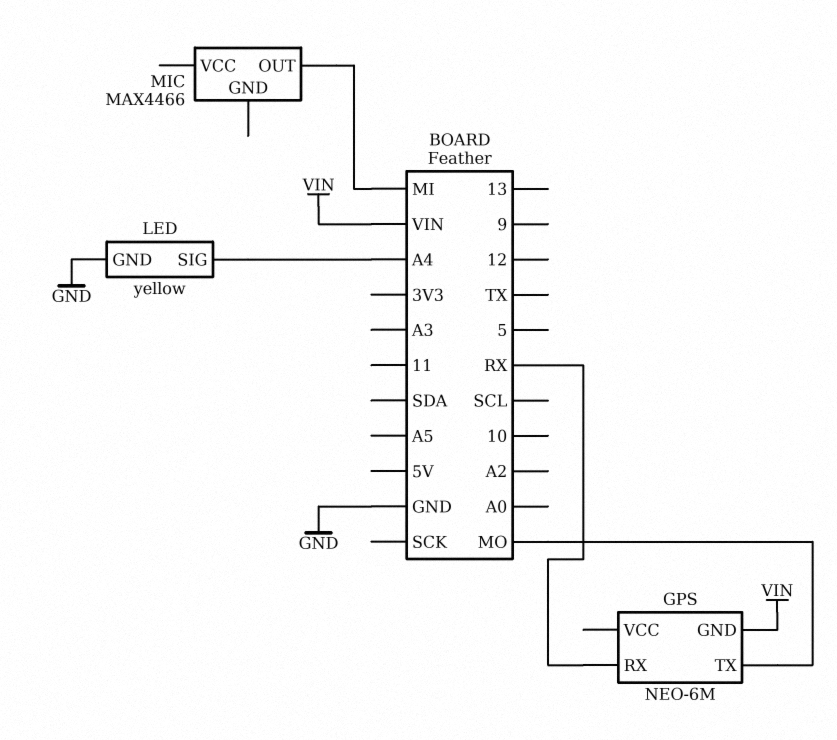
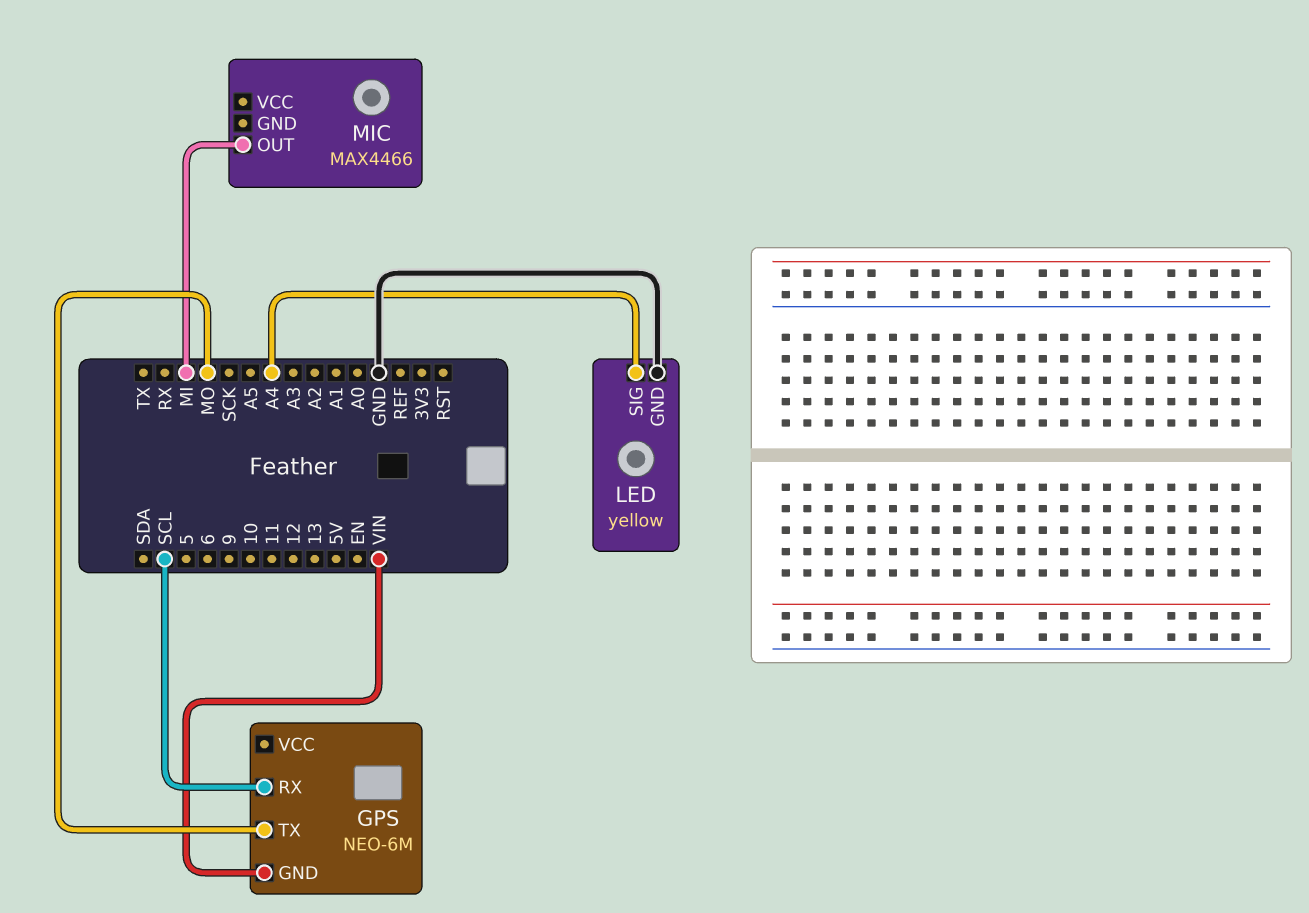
GPS pin RX: RX -> SCL

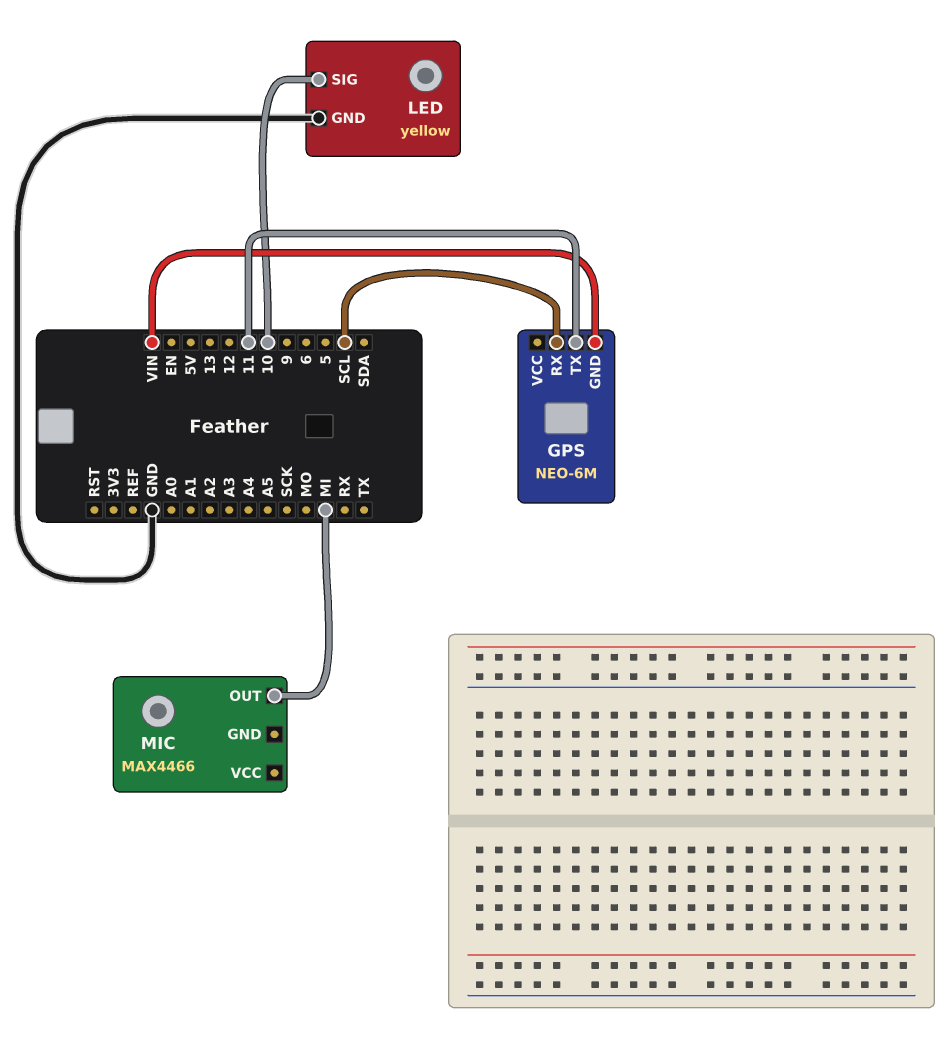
GPS pin TX: MO -> 11
LED pin SIG: A4 -> 10

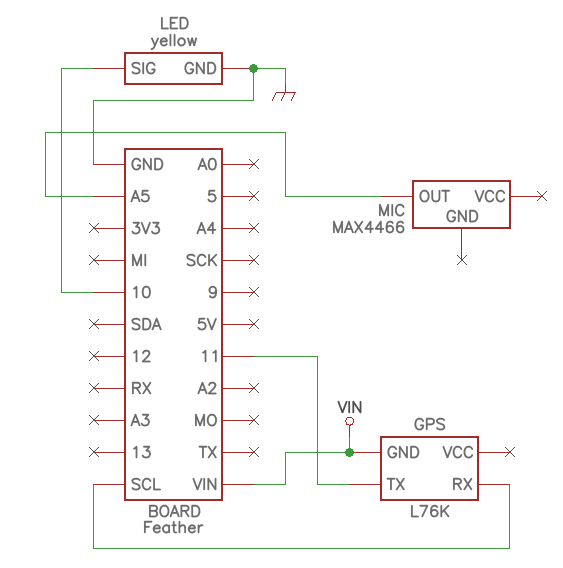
GPS: NEO-6M -> L76K
MIC pin OUT: MI -> A5

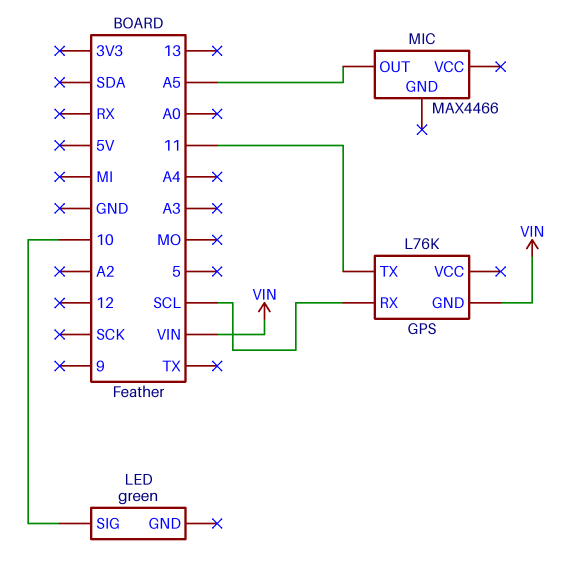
LED: yellow -> green
LED pin GND: GND -> none

